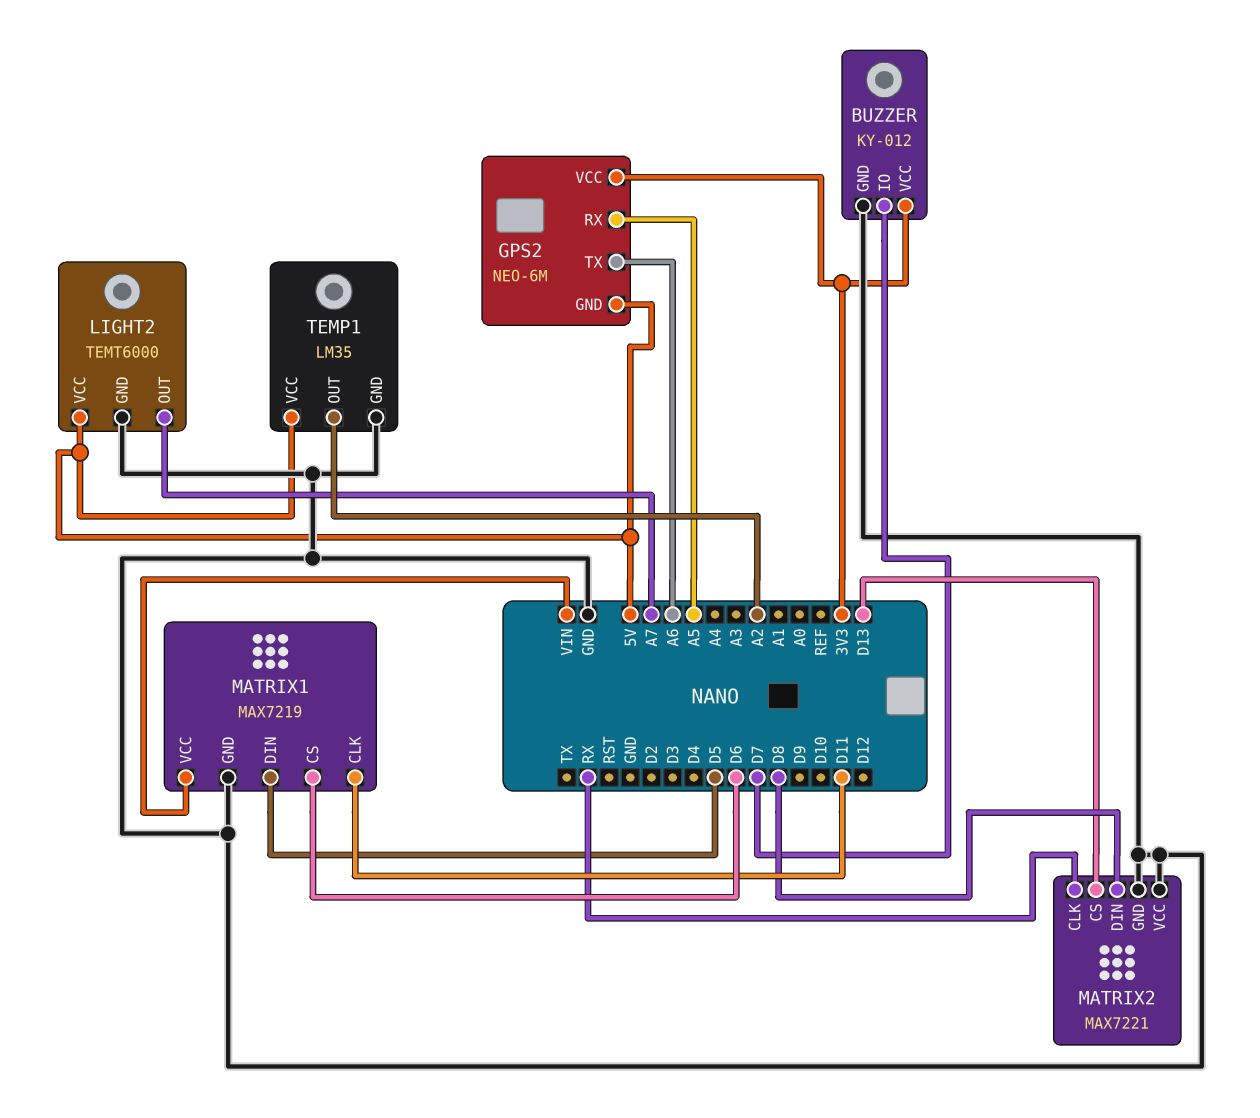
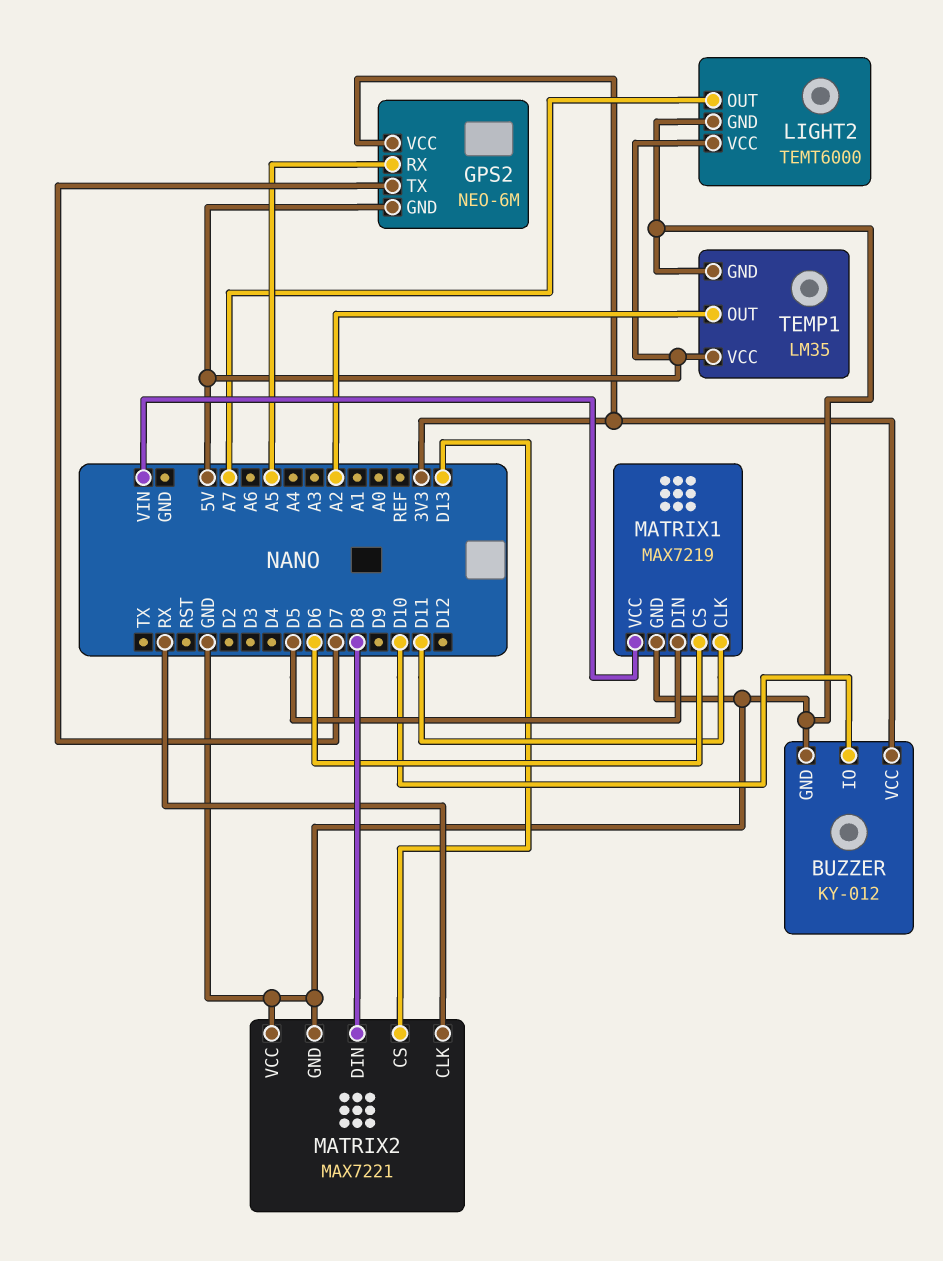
BUZZER pin IO: D7 -> D10
GPS2 pin TX: A6 -> D7

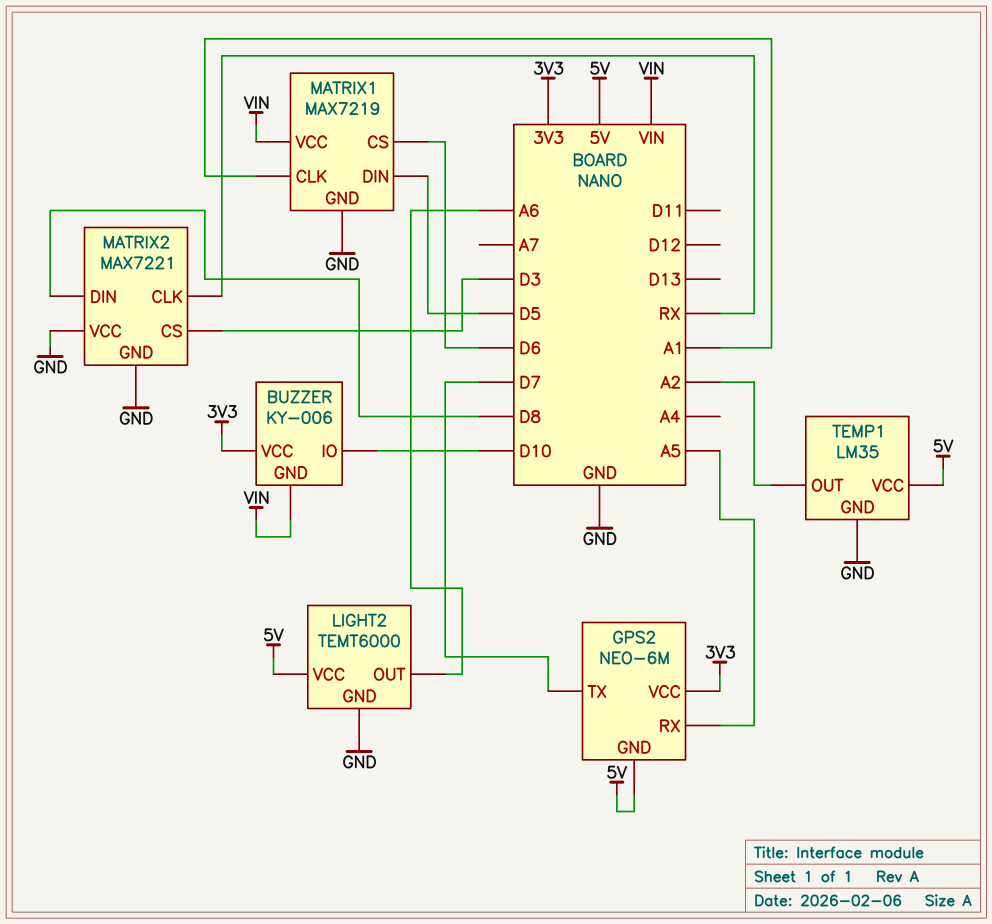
BUZZER: KY-012 -> KY-006
BUZZER pin GND: GND -> VIN
LIGHT2 pin OUT: A7 -> A6
MATRIX1 pin CLK: D11 -> A1
MATRIX2 pin CS: D13 -> D3

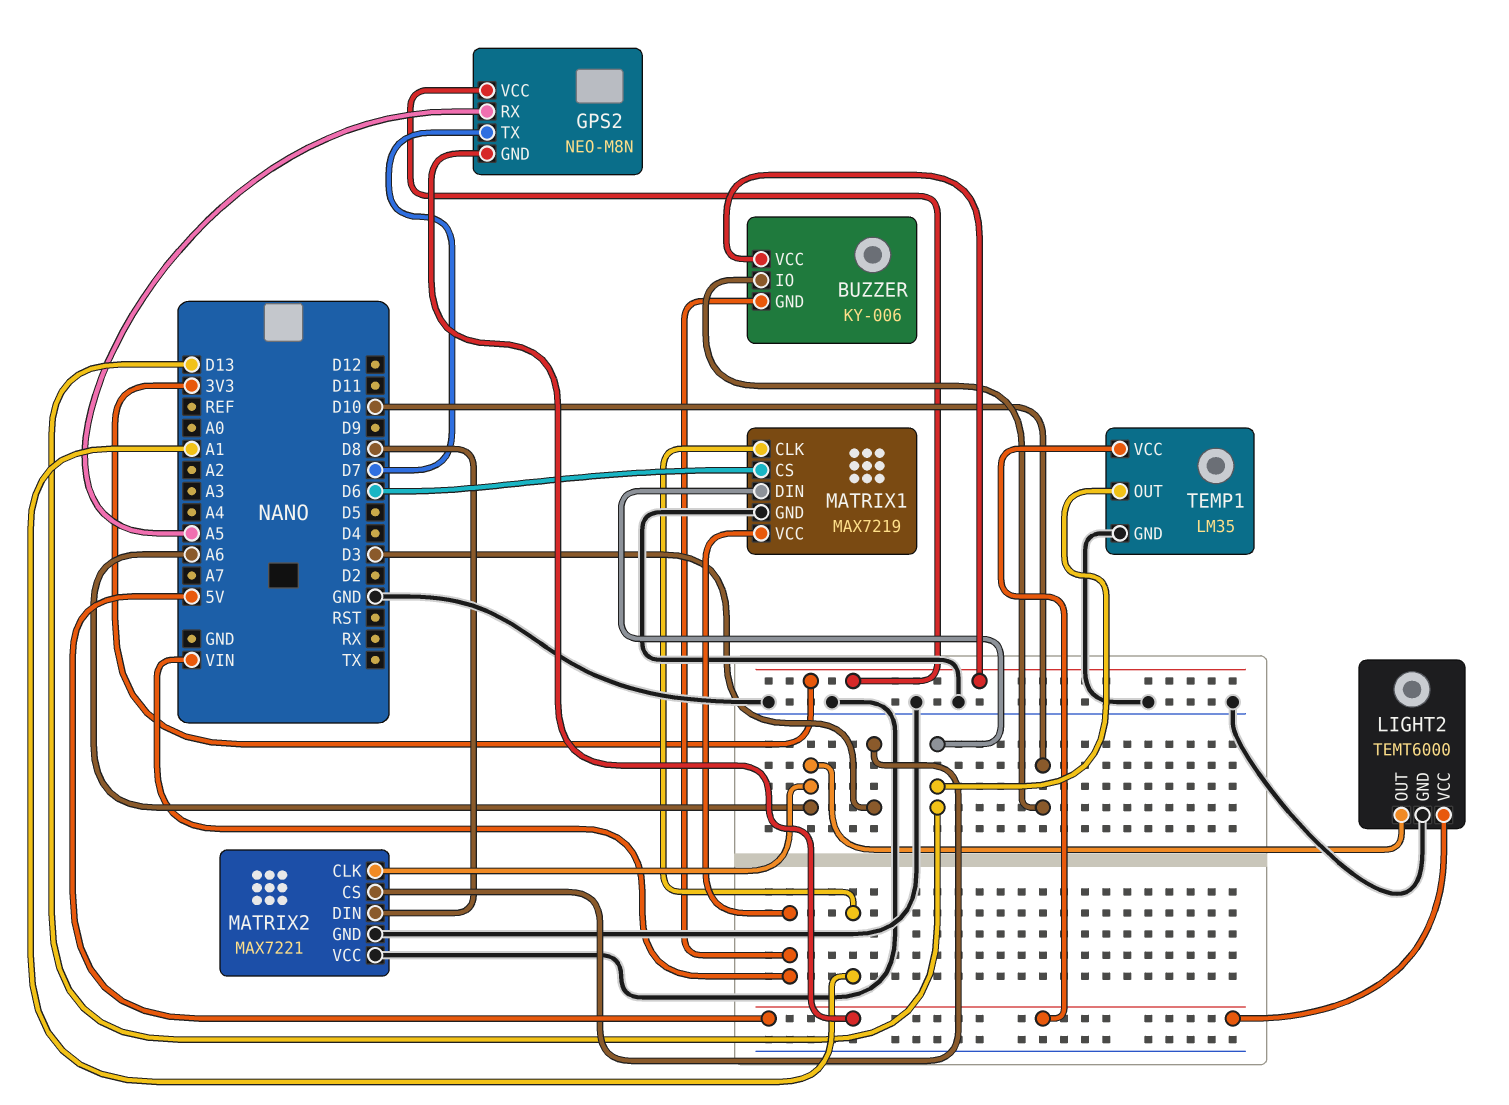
GPS2: NEO-6M -> NEO-M8N
MATRIX1 pin DIN: D5 -> D13
MATRIX2 pin CLK: RX -> A6
TEMP1 pin OUT: A2 -> D13

